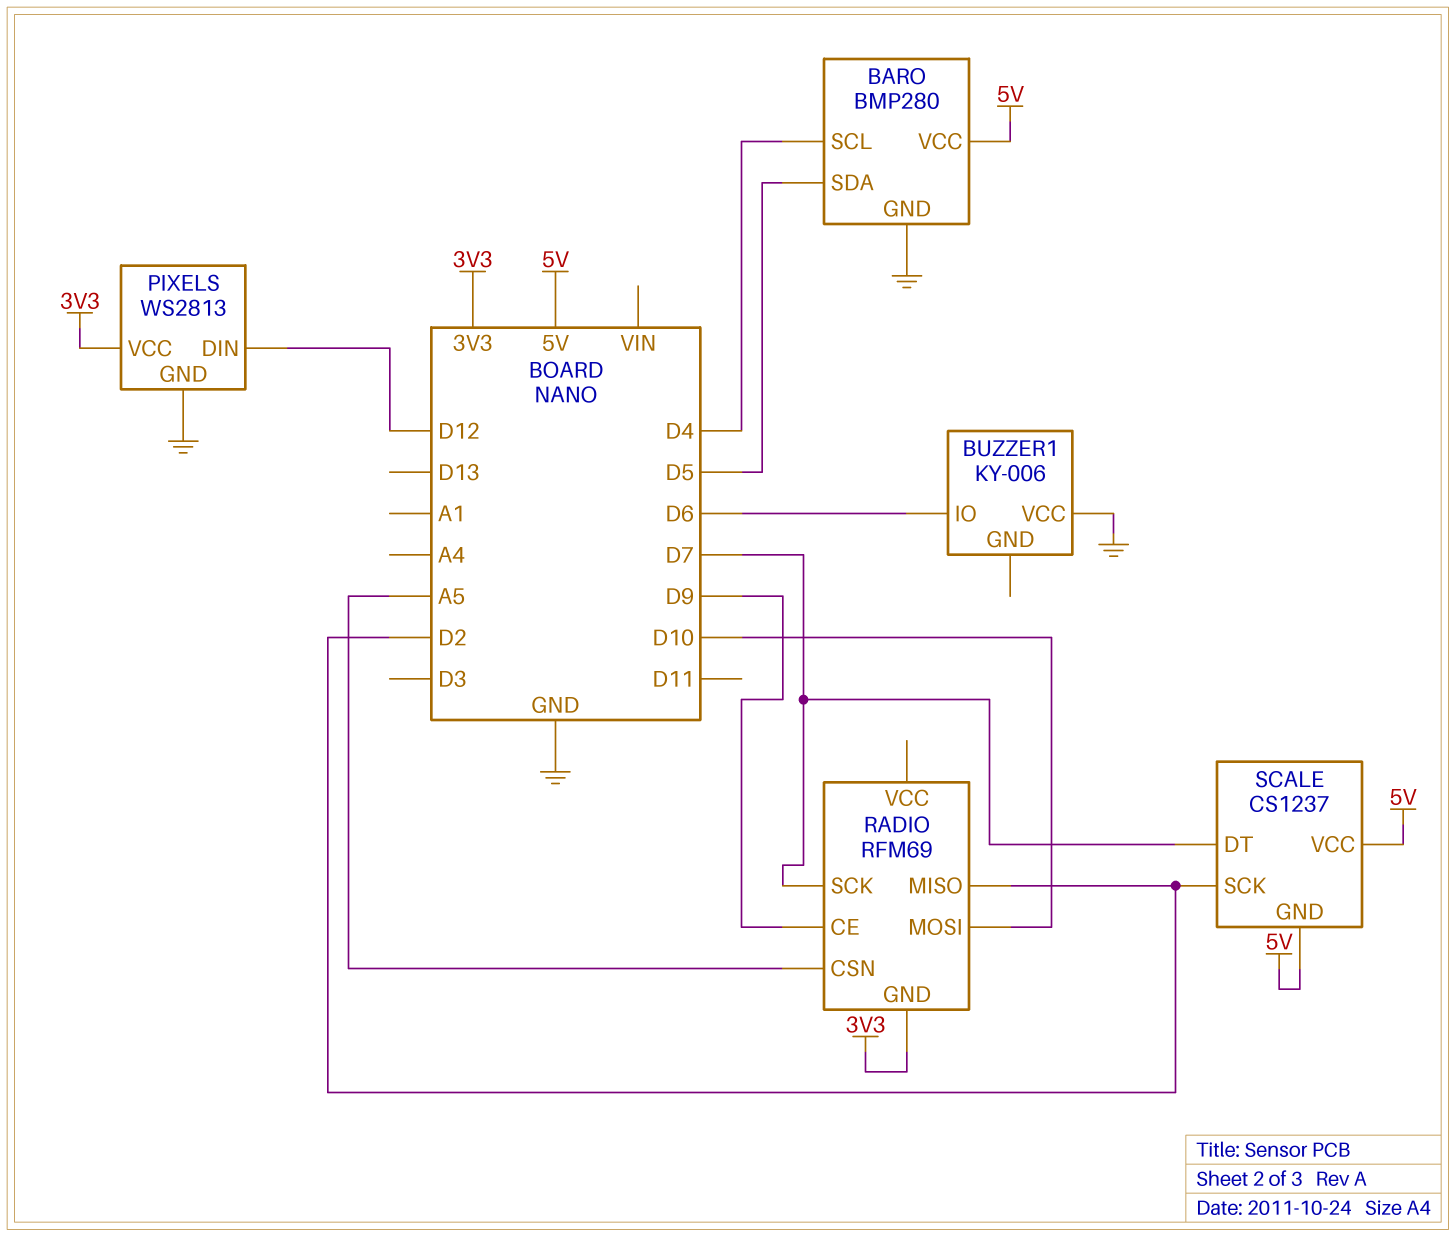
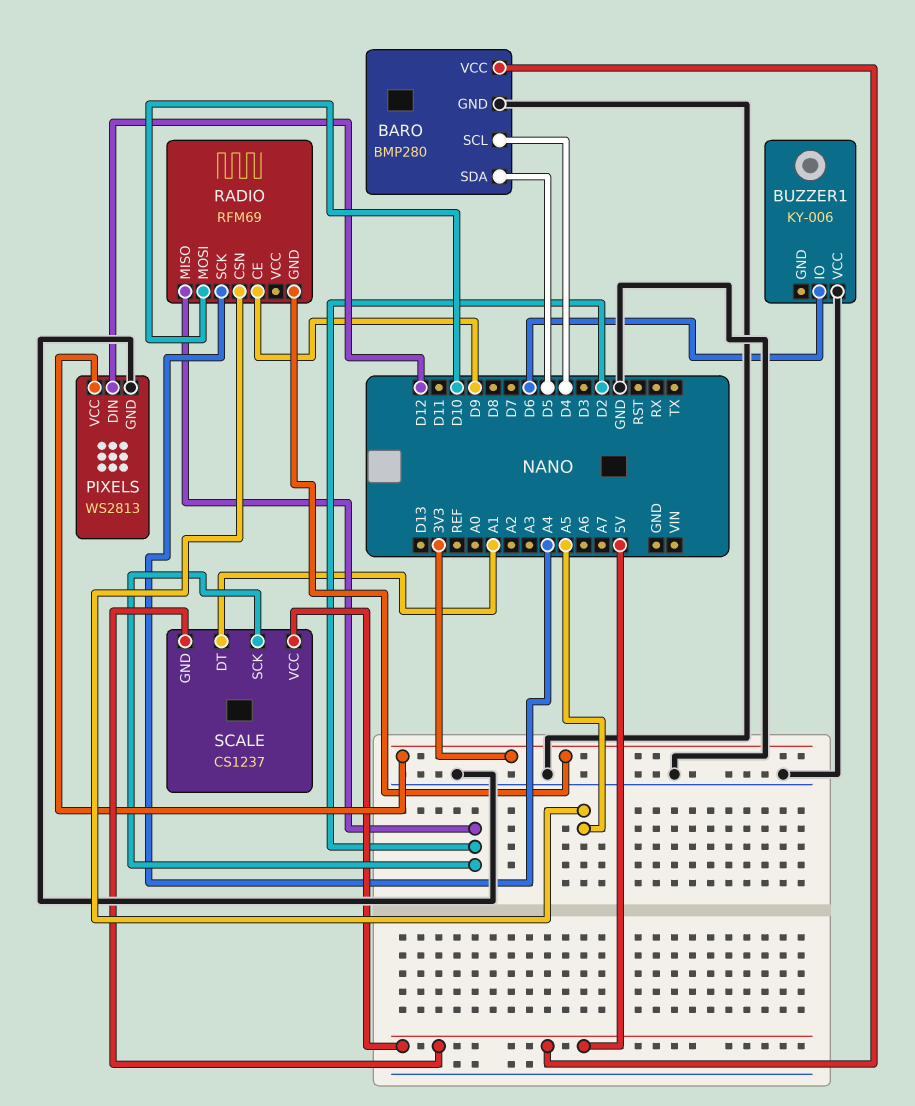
RADIO pin SCK: D7 -> A4
SCALE pin DT: D7 -> A1

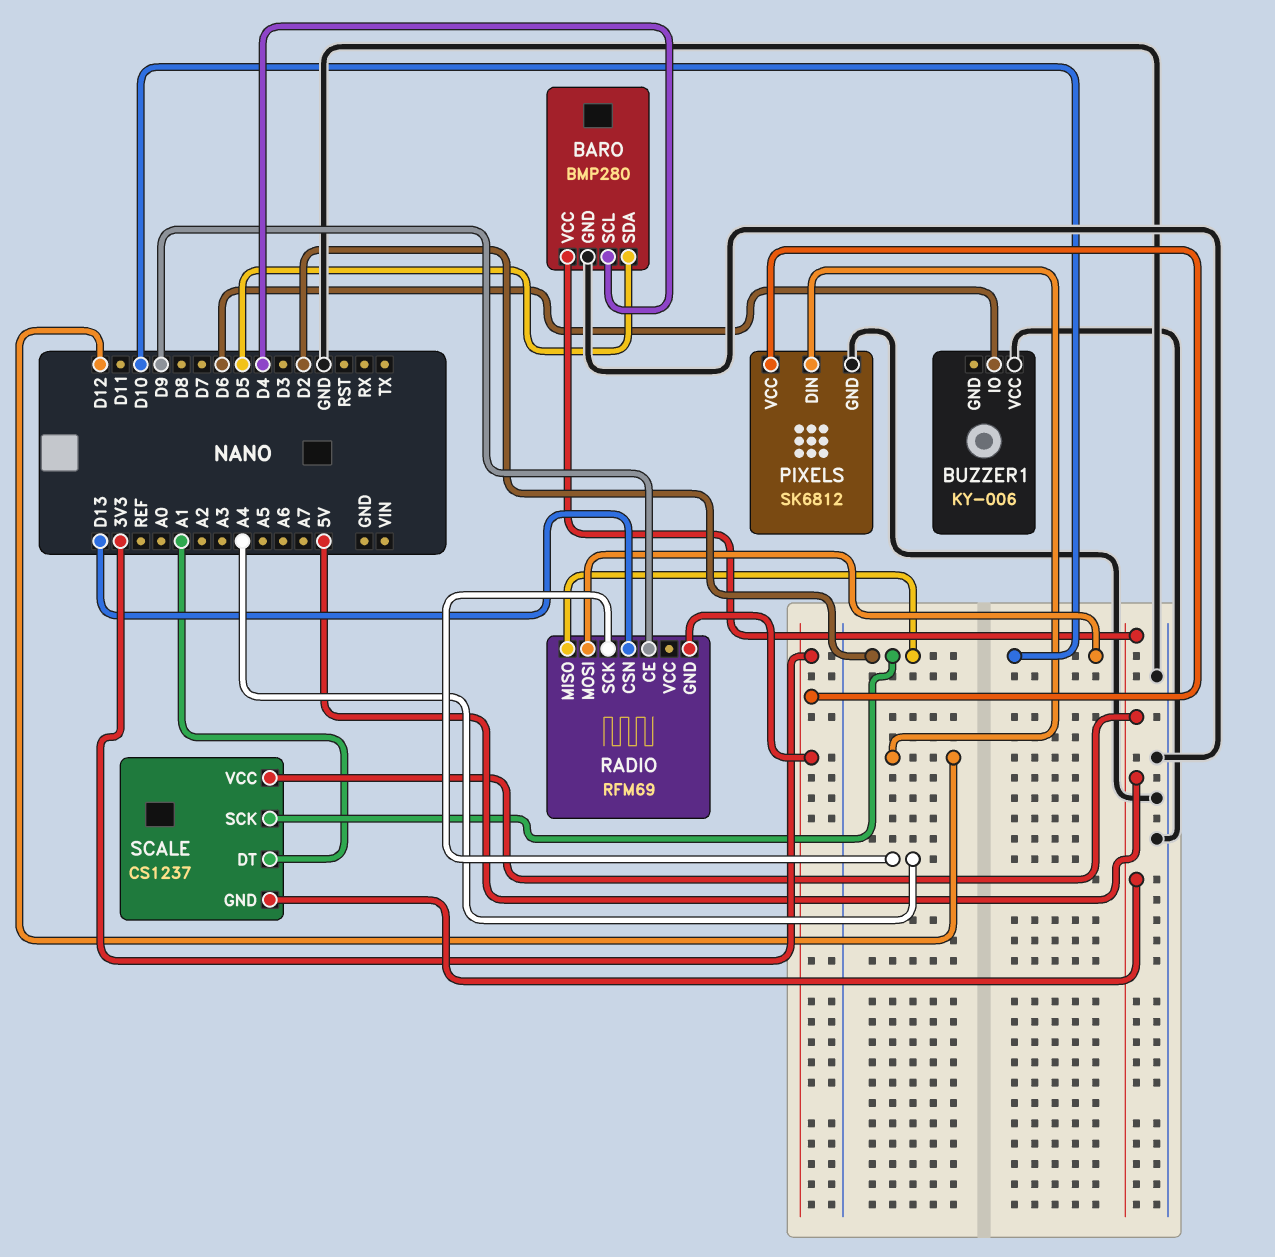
PIXELS: WS2813 -> SK6812
RADIO pin CSN: A5 -> D13

